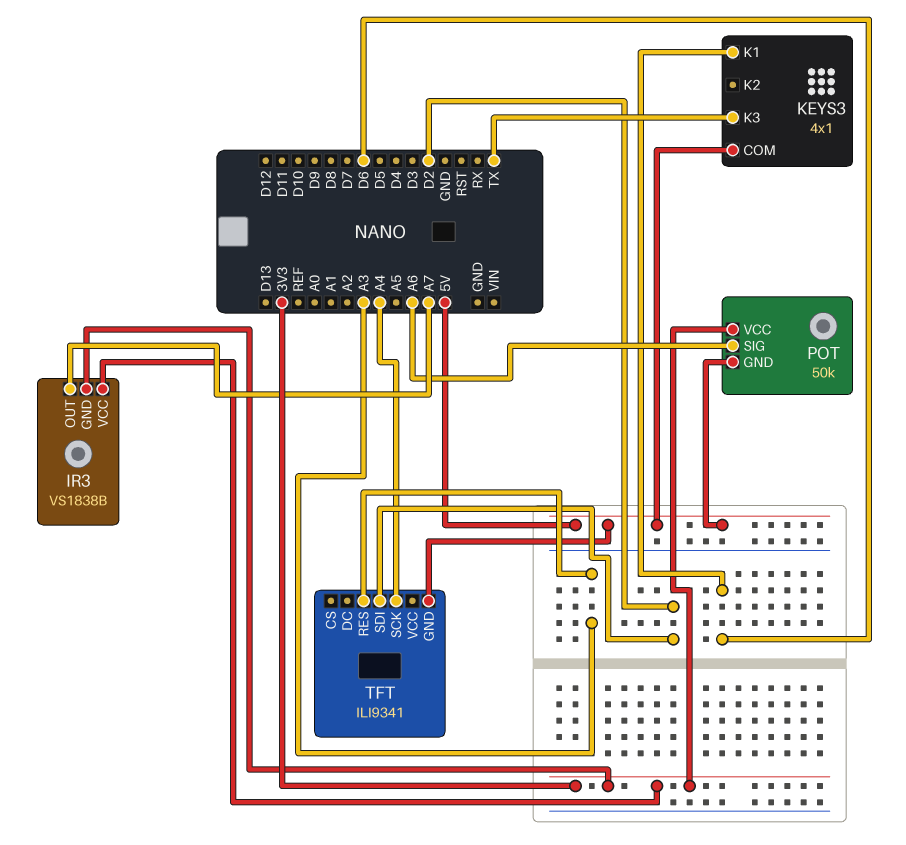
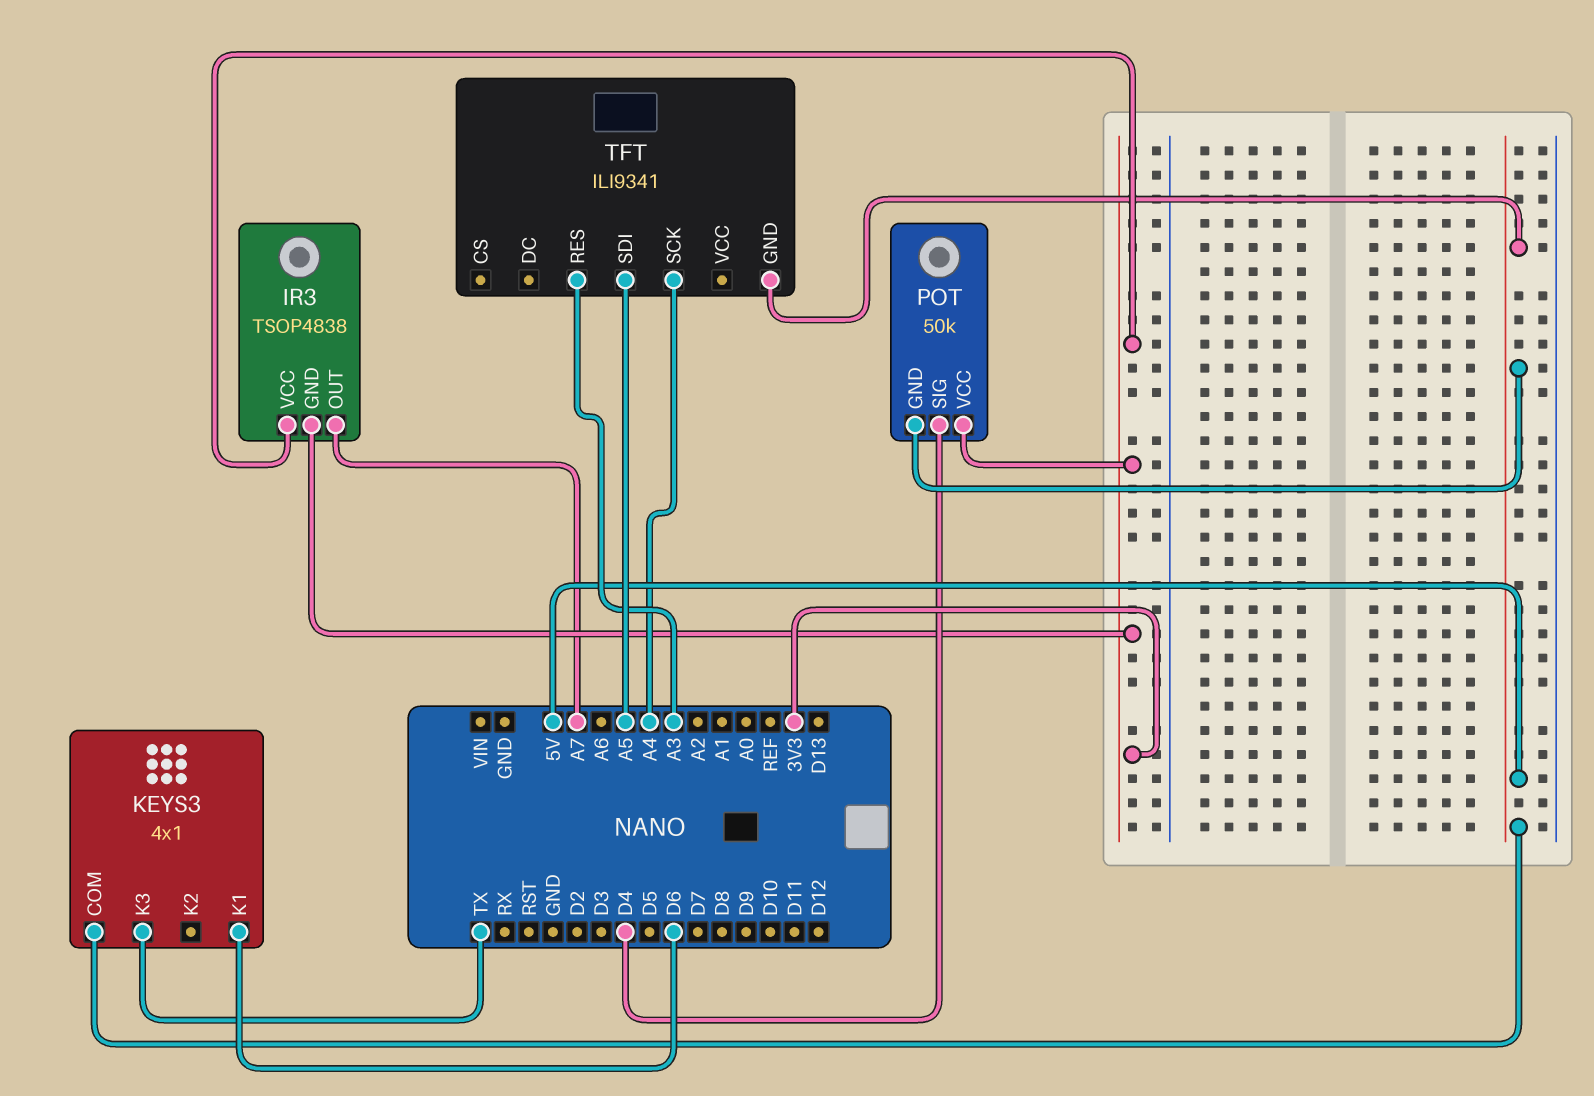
IR3: VS1838B -> TSOP4838
POT pin SIG: A6 -> D4
TFT pin SDI: D2 -> A5

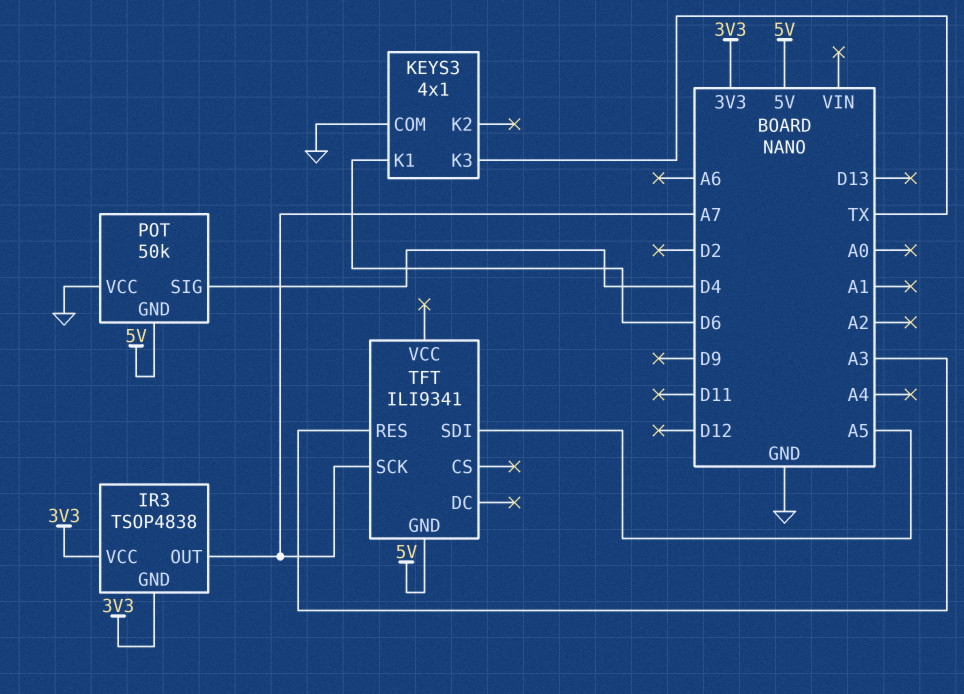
KEYS3 pin COM: 5V -> GND
POT pin VCC: 3V3 -> GND
TFT pin SCK: A4 -> A7

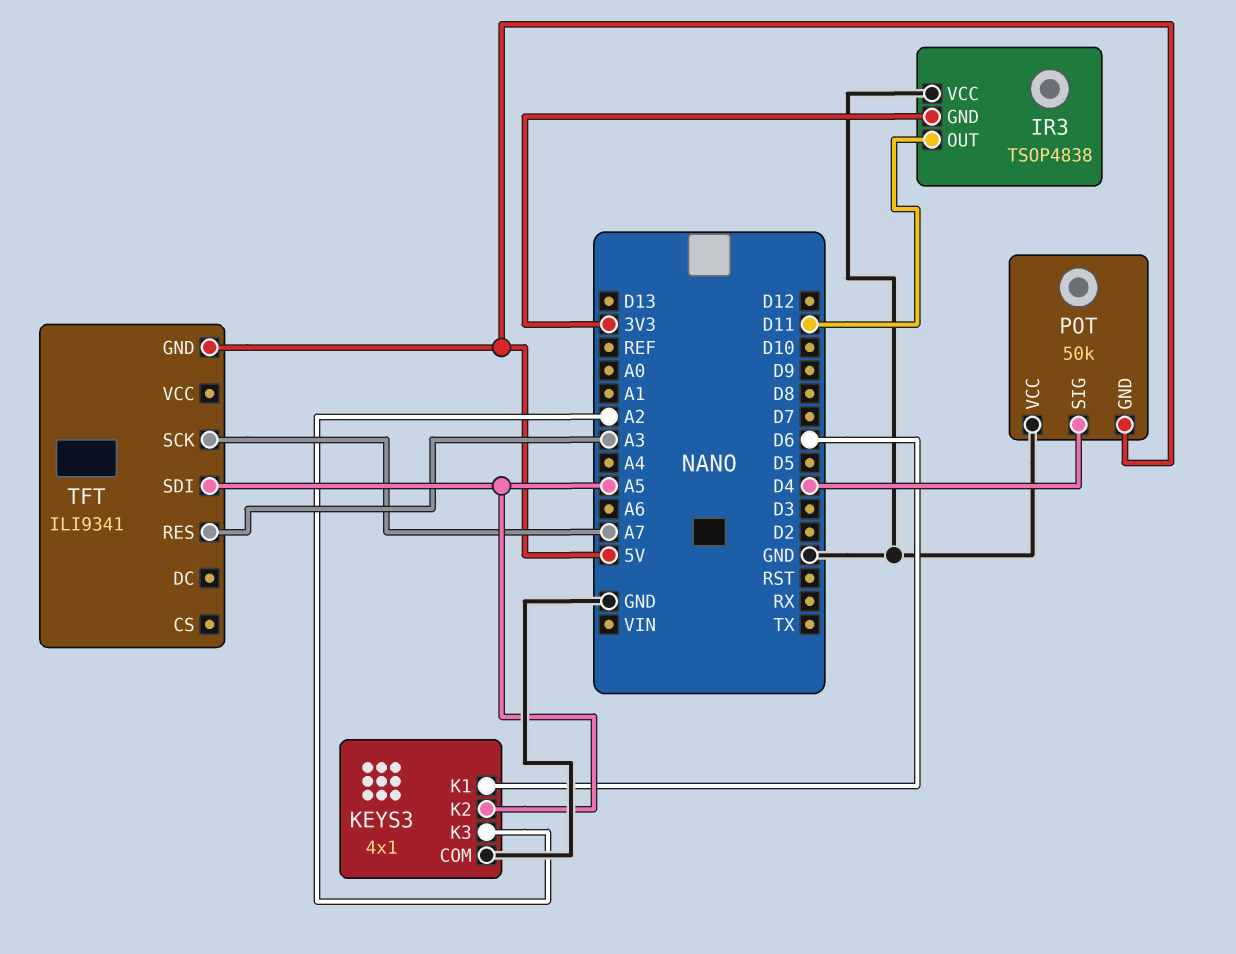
IR3 pin OUT: A7 -> D11
IR3 pin VCC: 3V3 -> GND
KEYS3 pin K2: none -> A5
KEYS3 pin K3: TX -> A2

